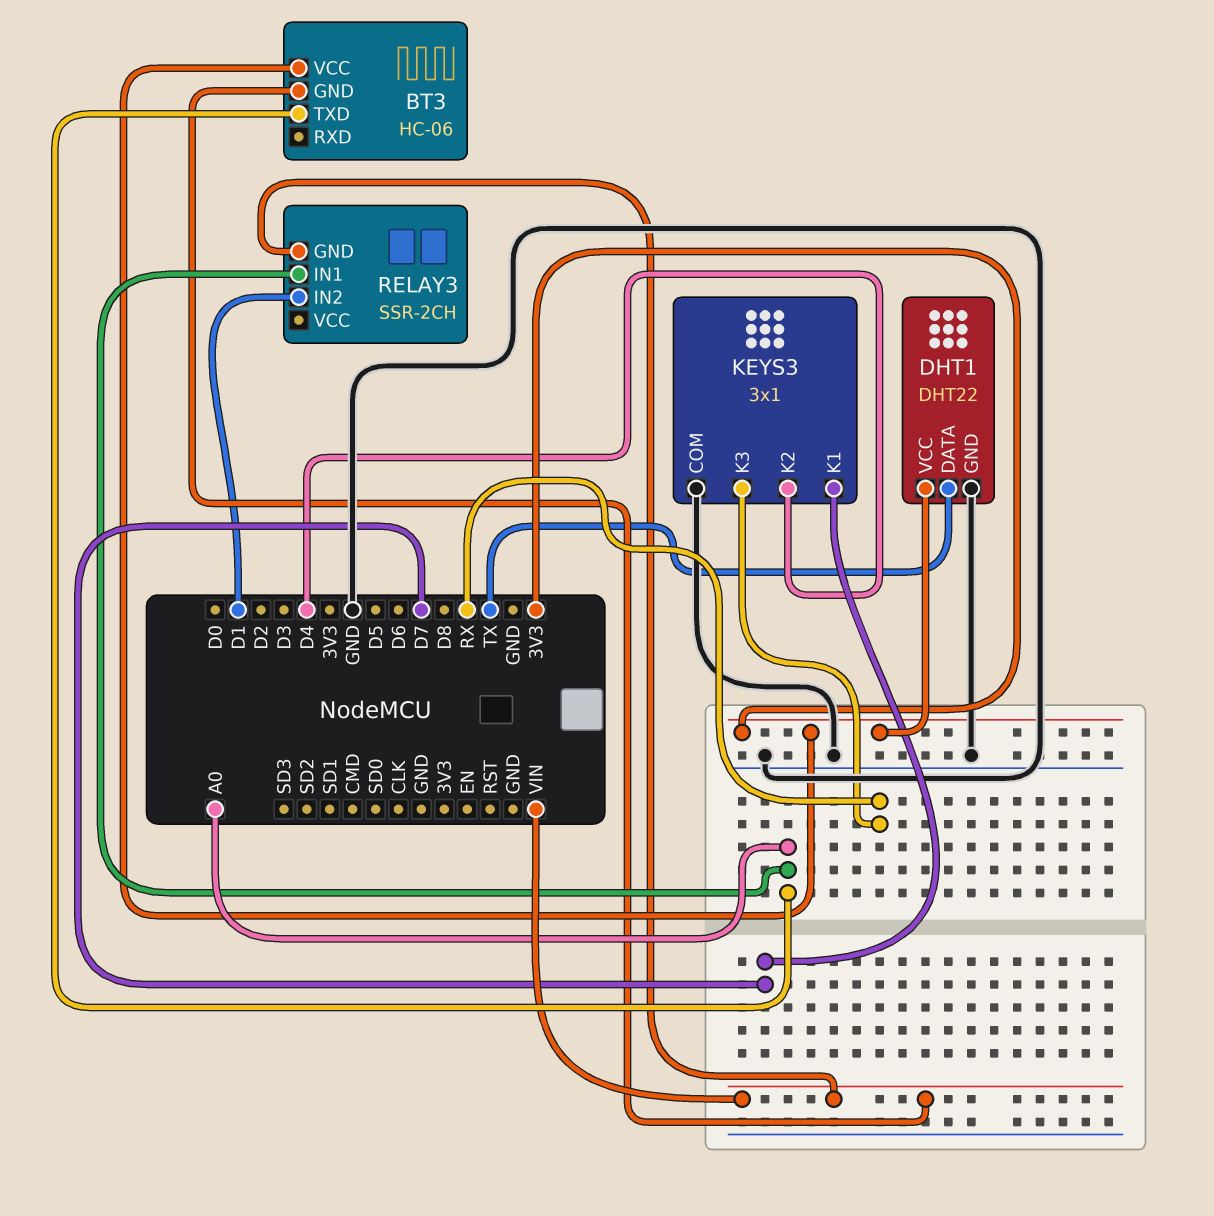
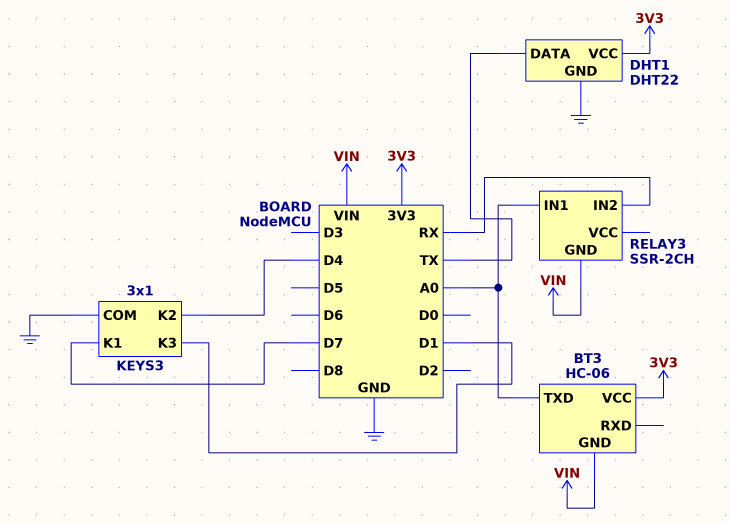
KEYS3 pin K3: RX -> D1
RELAY3 pin IN2: D1 -> RX

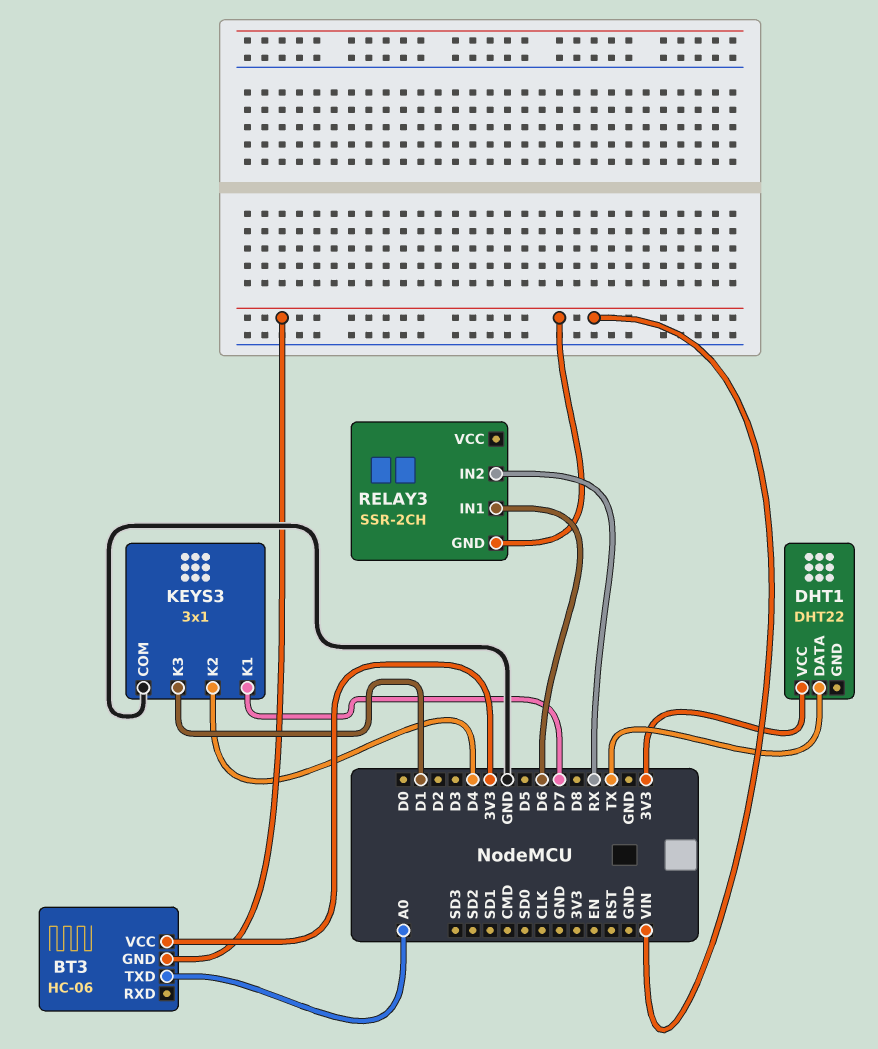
DHT1 pin GND: GND -> none
RELAY3 pin IN1: A0 -> D6

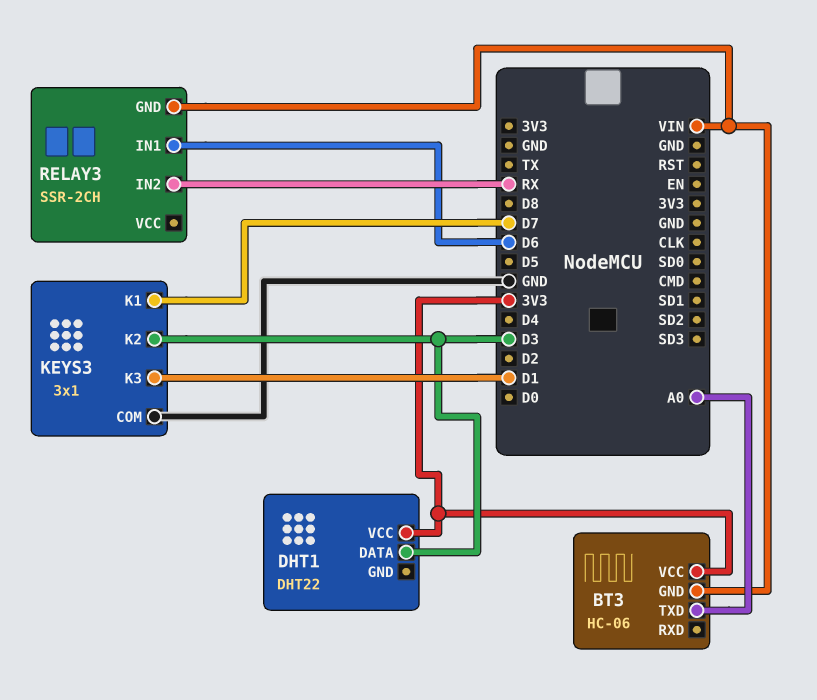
DHT1 pin DATA: TX -> D3
KEYS3 pin K2: D4 -> D3

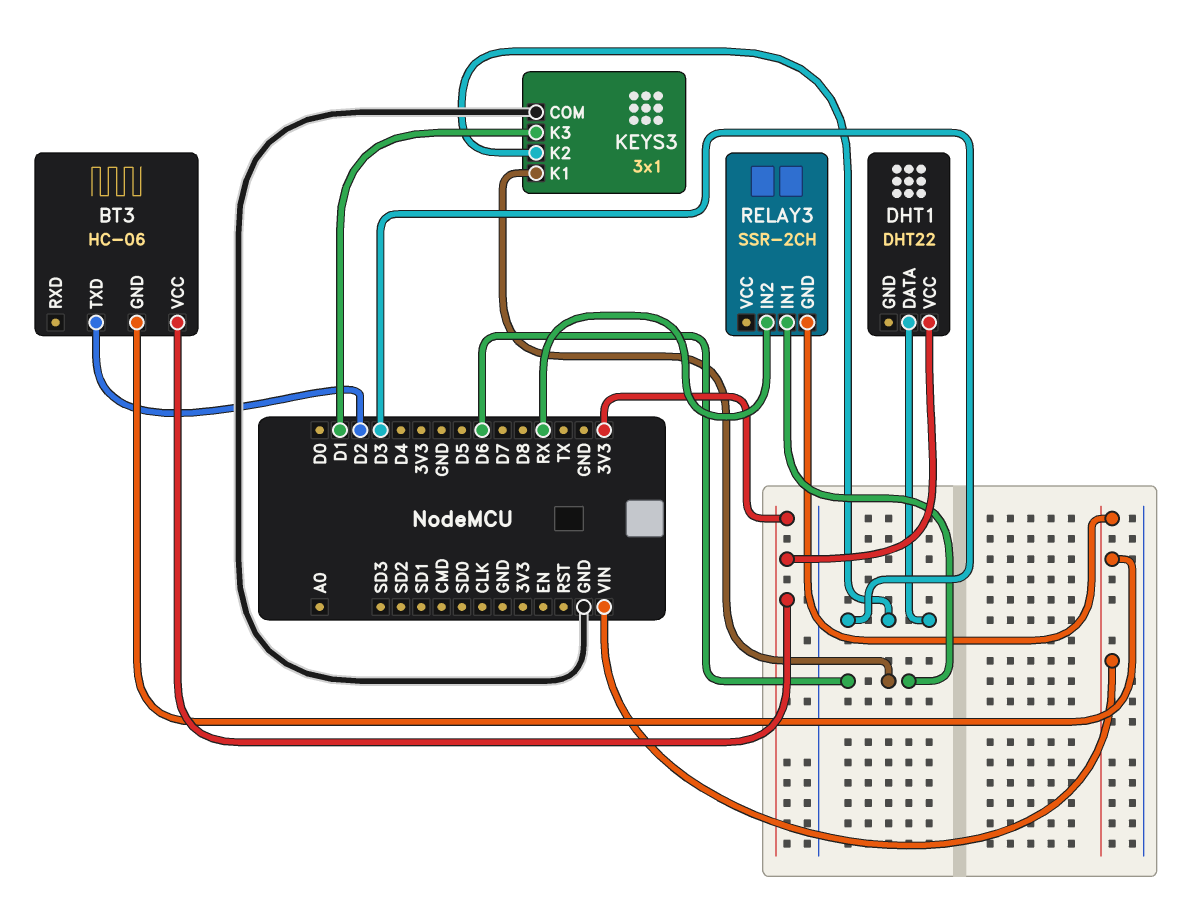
BT3 pin TXD: A0 -> D2
KEYS3 pin K1: D7 -> D6

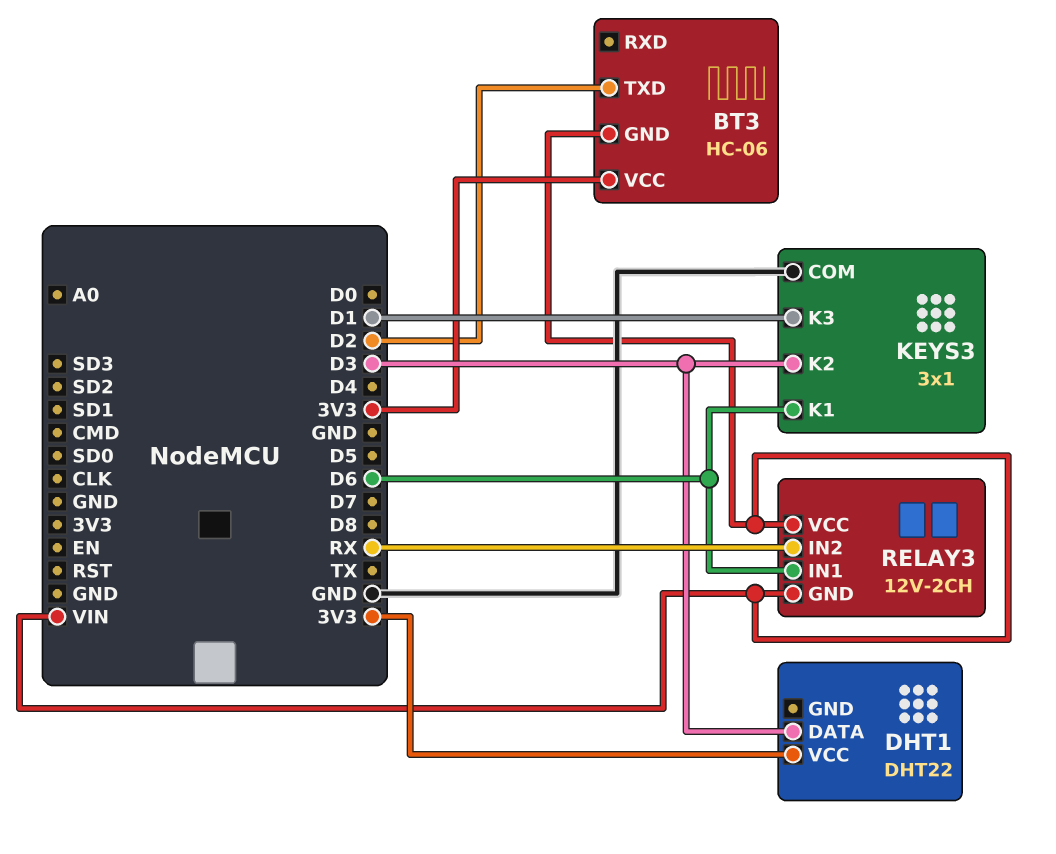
RELAY3: SSR-2CH -> 12V-2CH
RELAY3 pin VCC: none -> VIN

